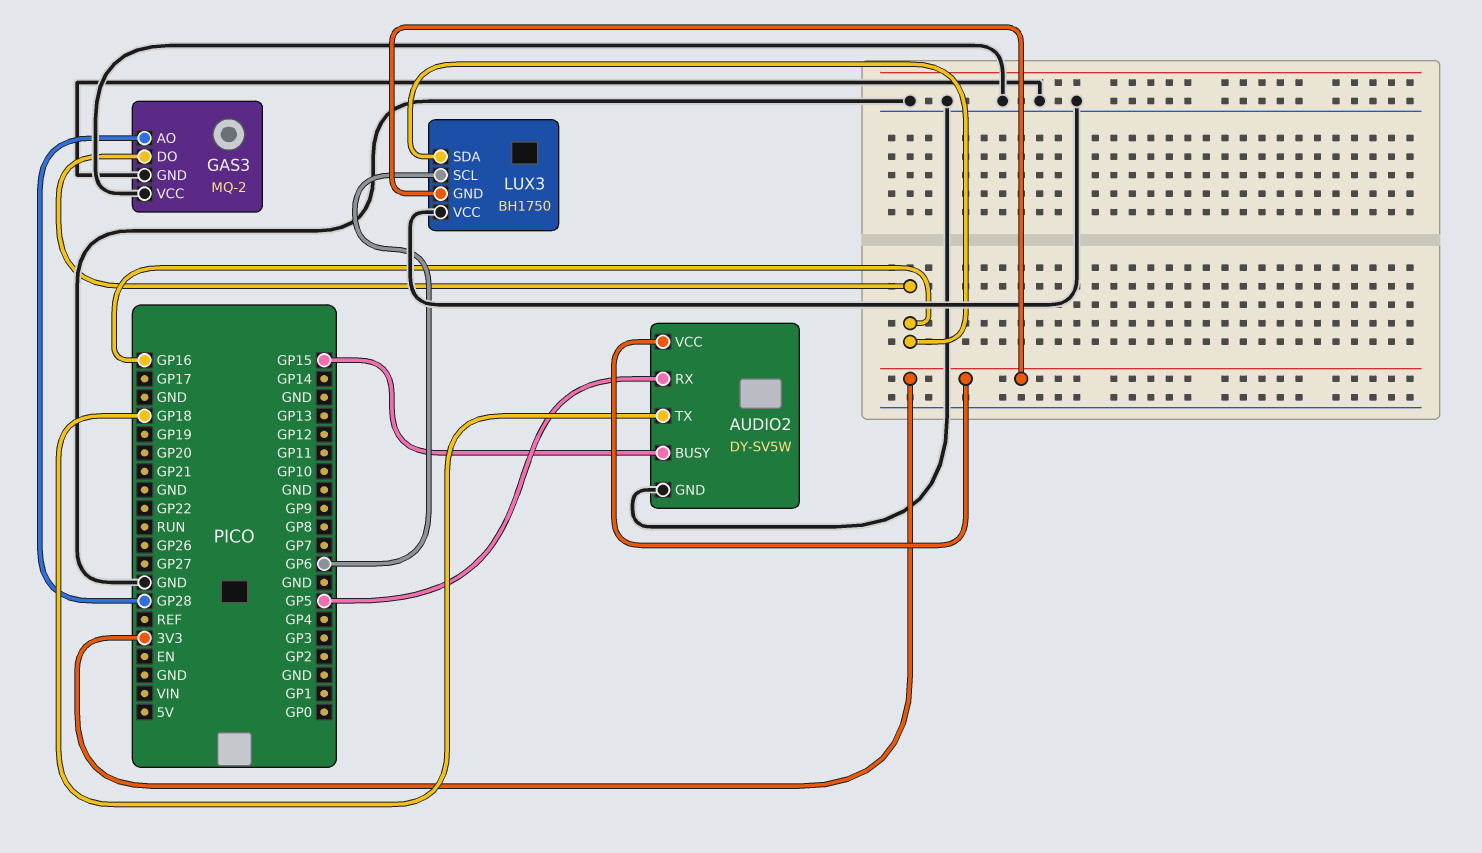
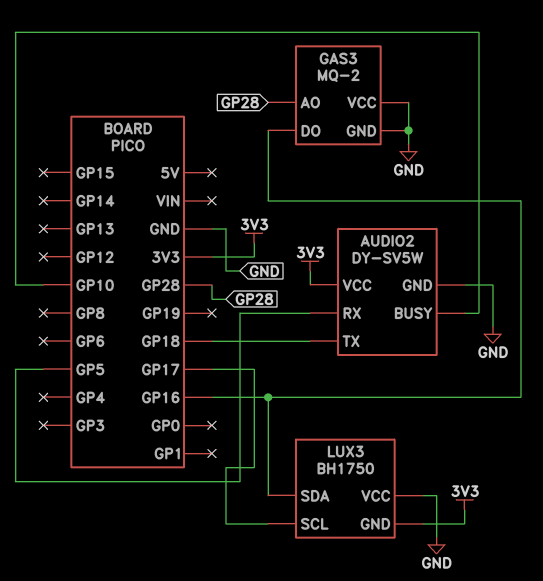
AUDIO2 pin BUSY: GP15 -> GP10
LUX3 pin SCL: GP6 -> GP17

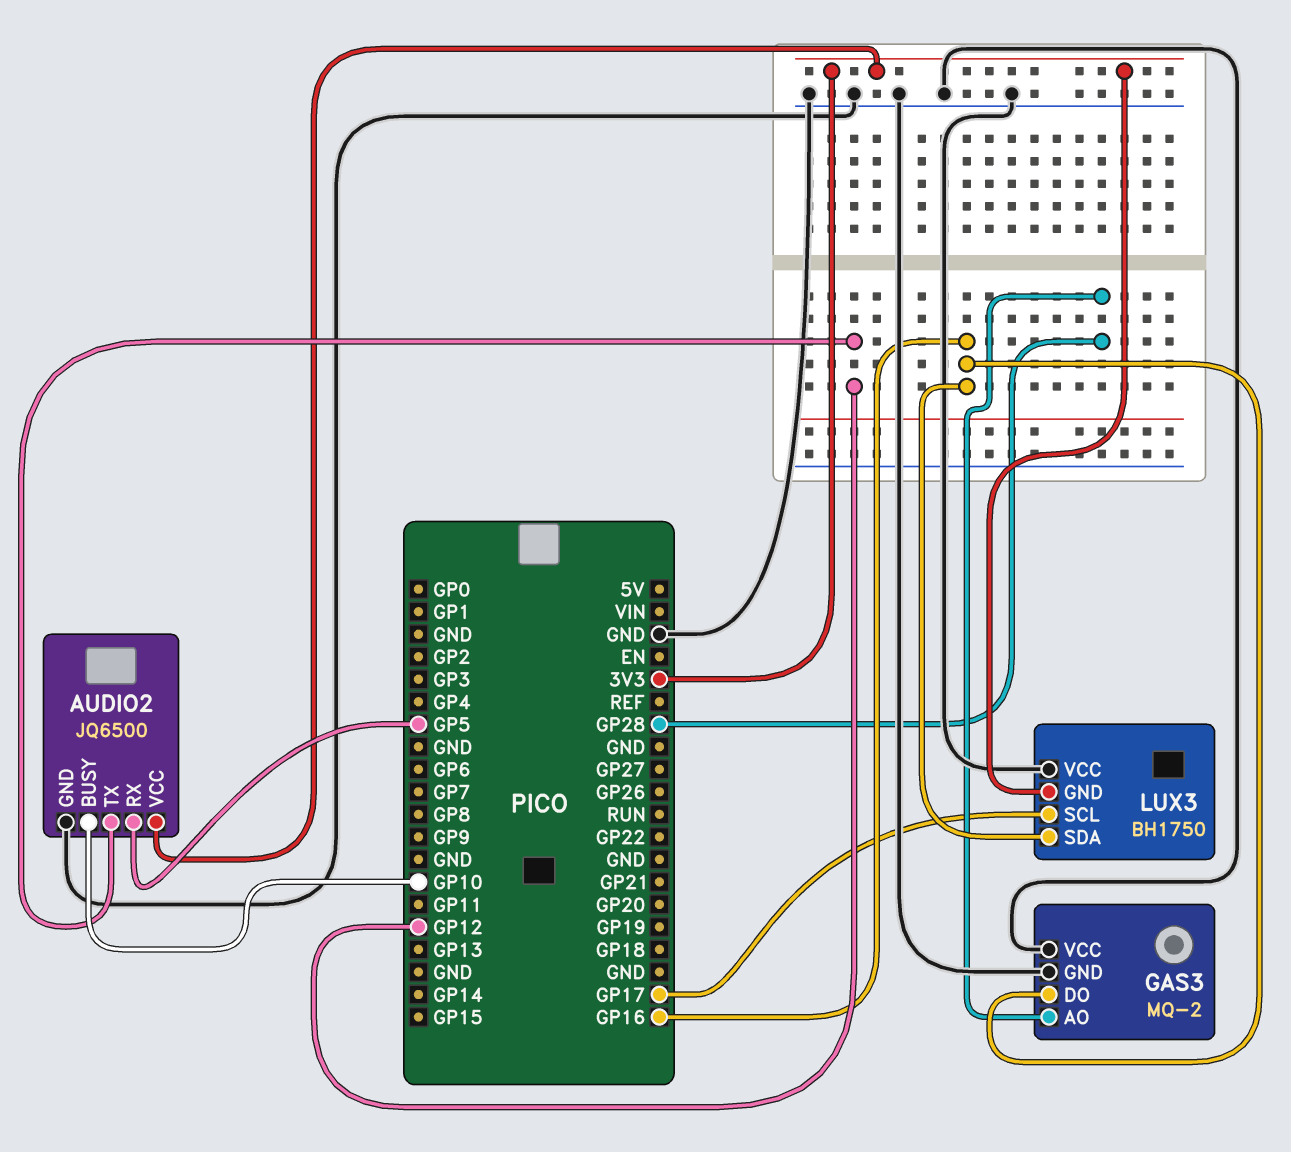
AUDIO2: DY-SV5W -> JQ6500
AUDIO2 pin TX: GP18 -> GP12

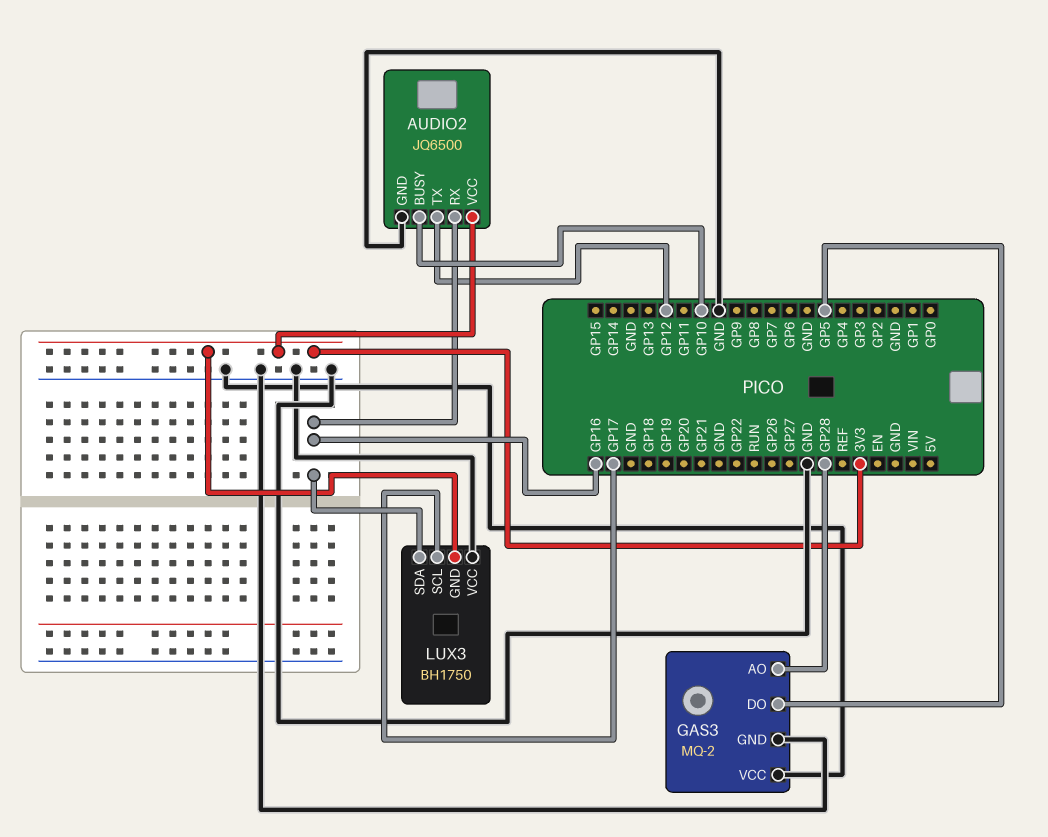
AUDIO2 pin RX: GP5 -> GP16
GAS3 pin DO: GP16 -> GP5

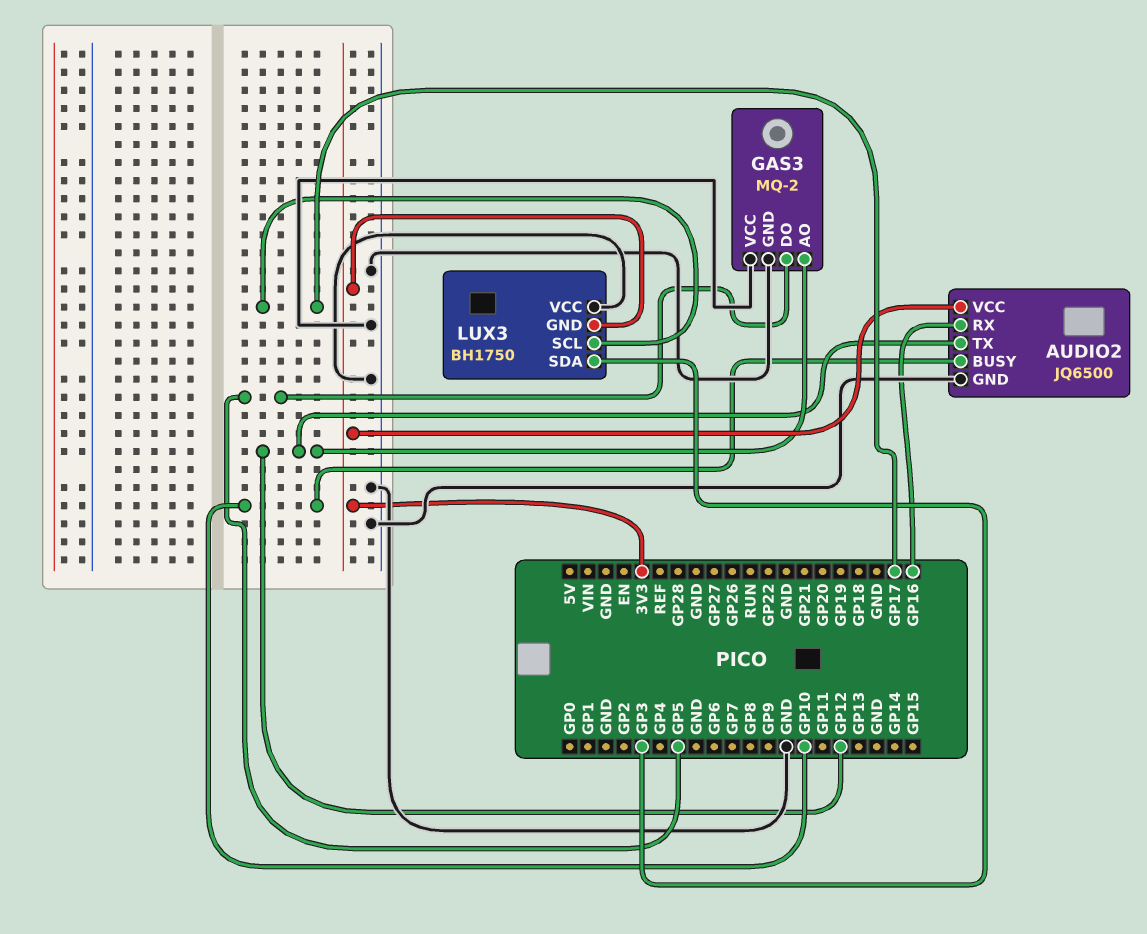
GAS3 pin AO: GP28 -> GP12
LUX3 pin SDA: GP16 -> GP3

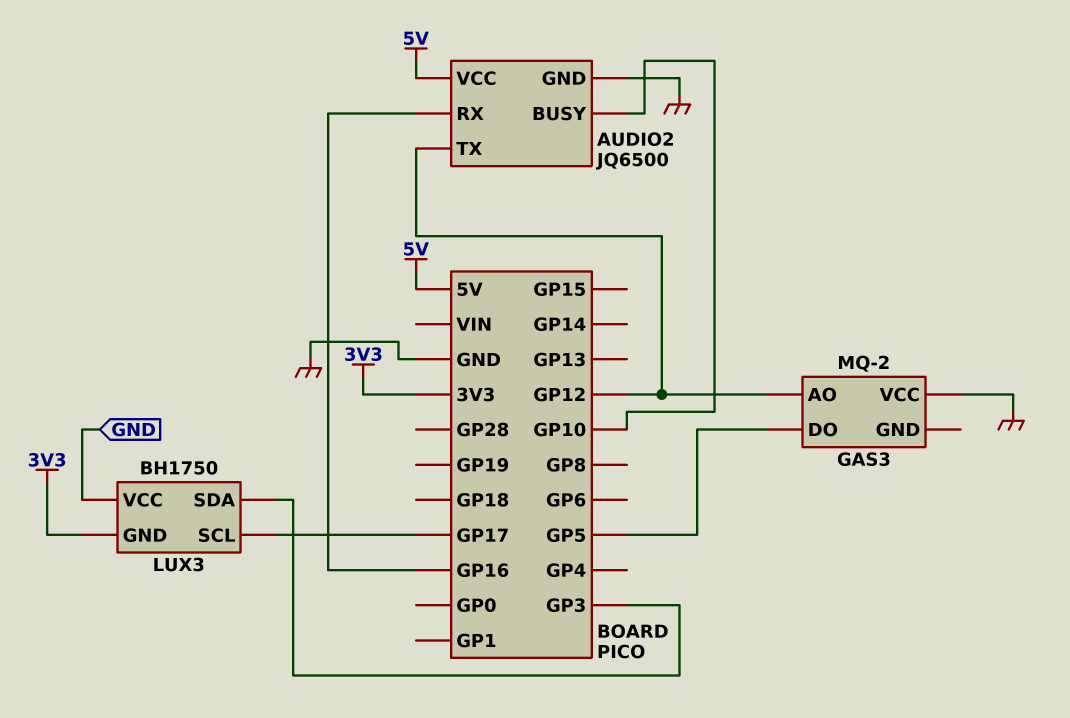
AUDIO2 pin VCC: 3V3 -> 5V
GAS3 pin GND: GND -> none

